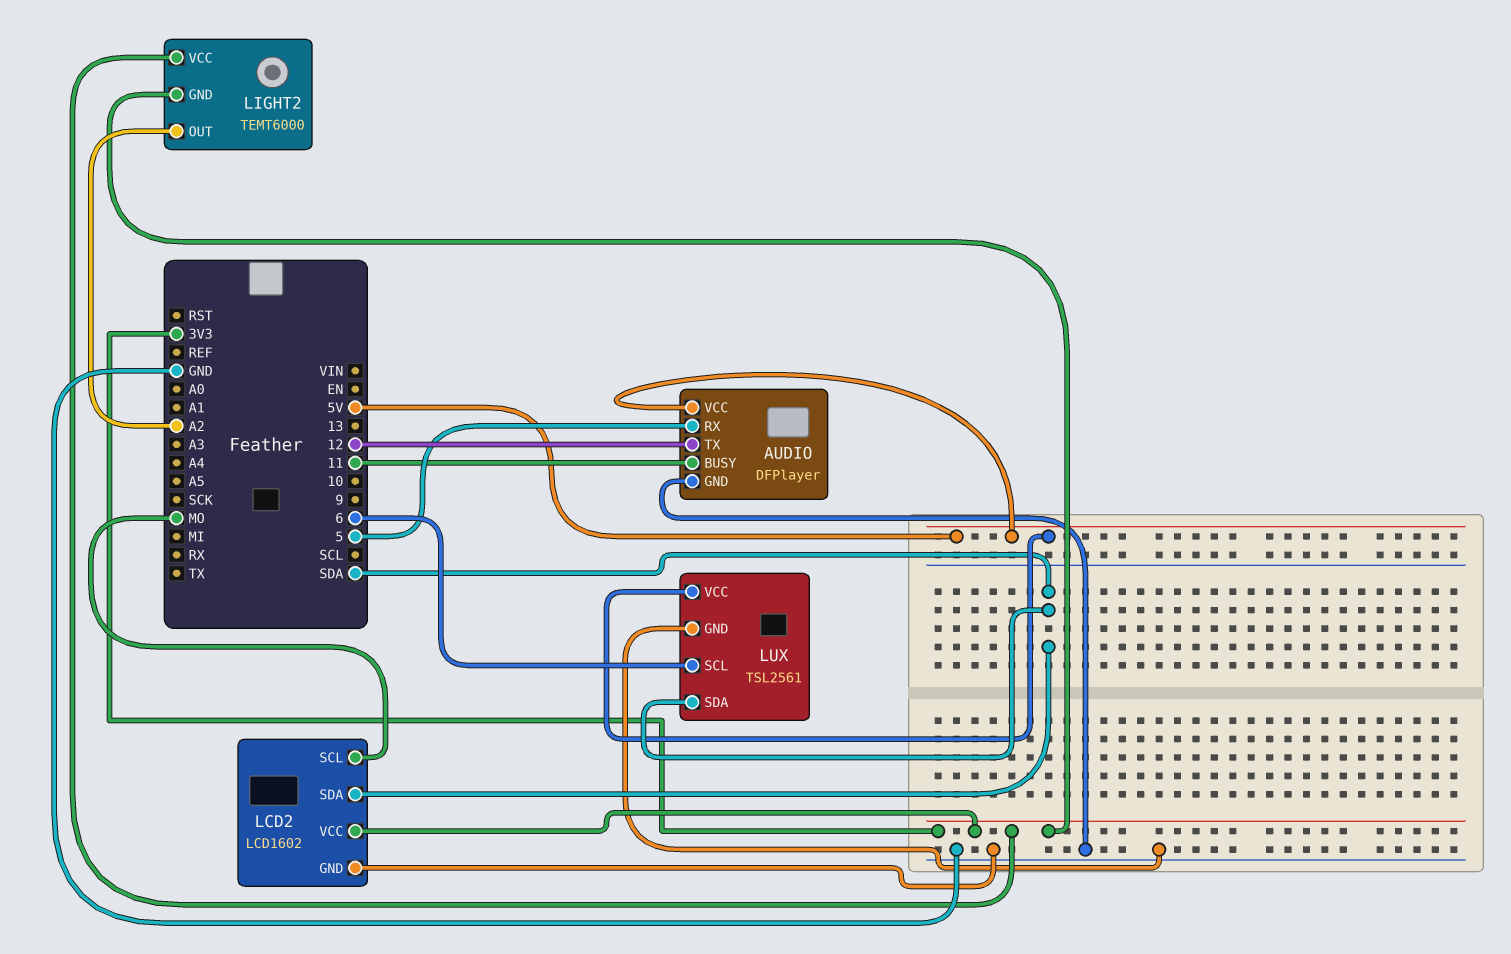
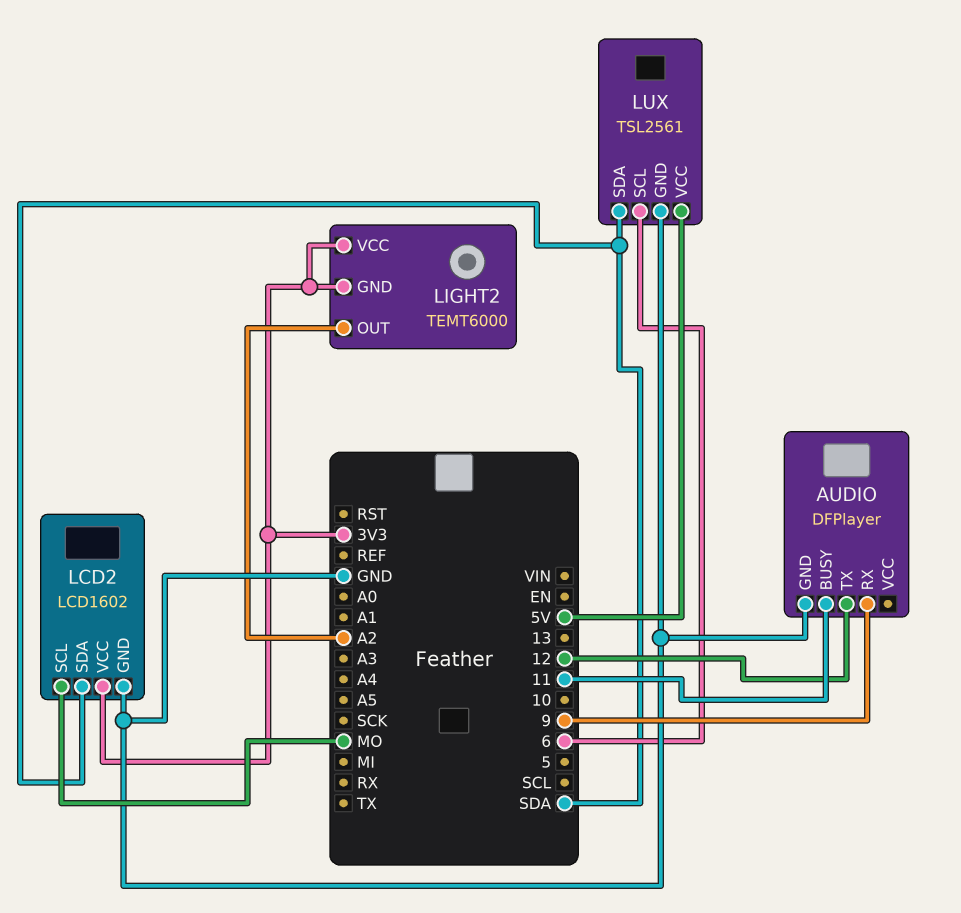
AUDIO pin RX: 5 -> 9
AUDIO pin VCC: 5V -> none

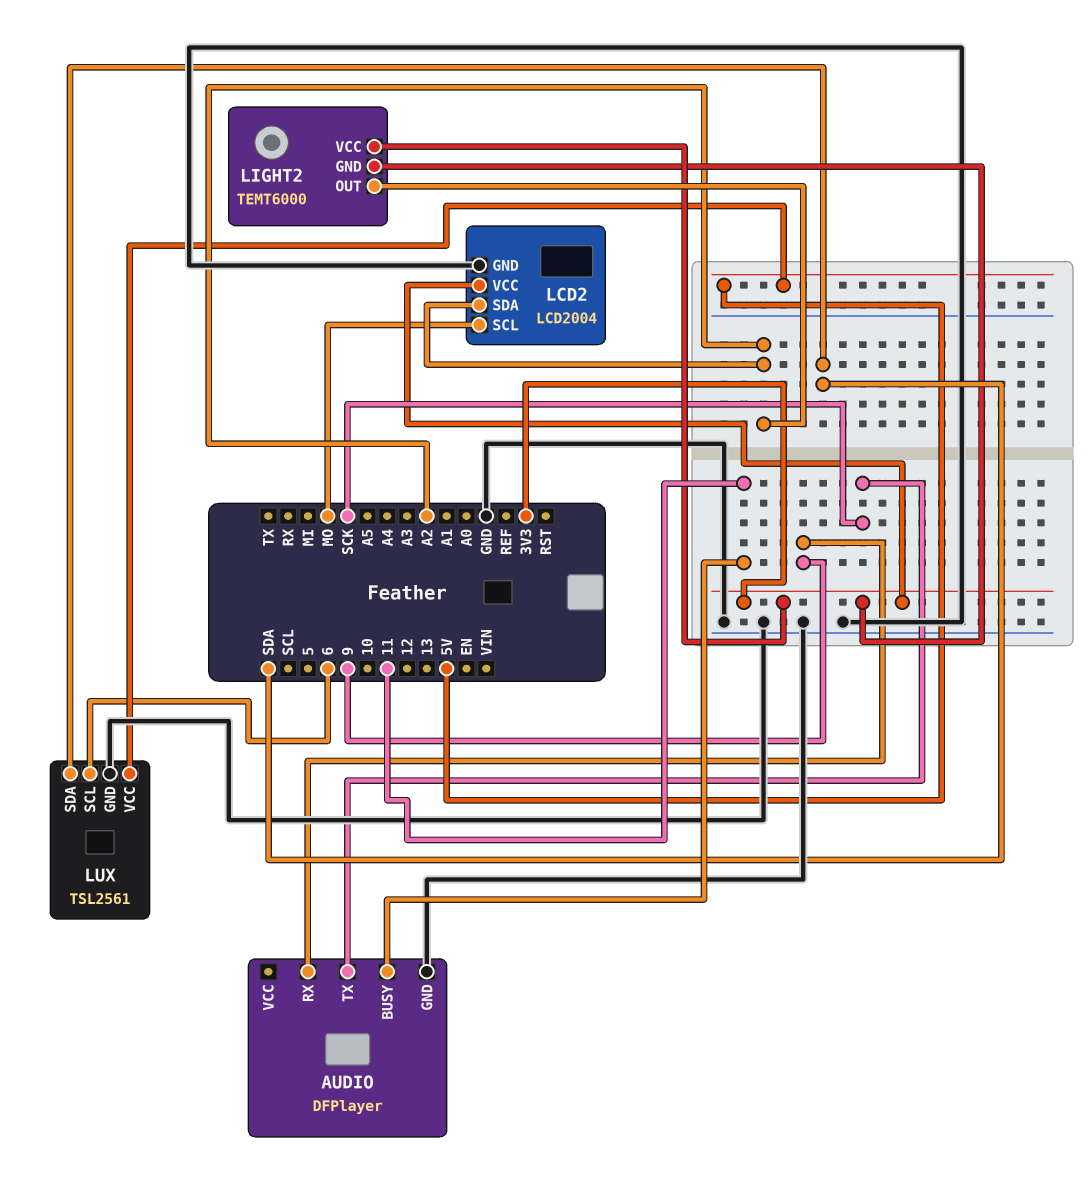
AUDIO pin TX: 12 -> SCK
LCD2: LCD1602 -> LCD2004
LCD2 pin SDA: SDA -> A2

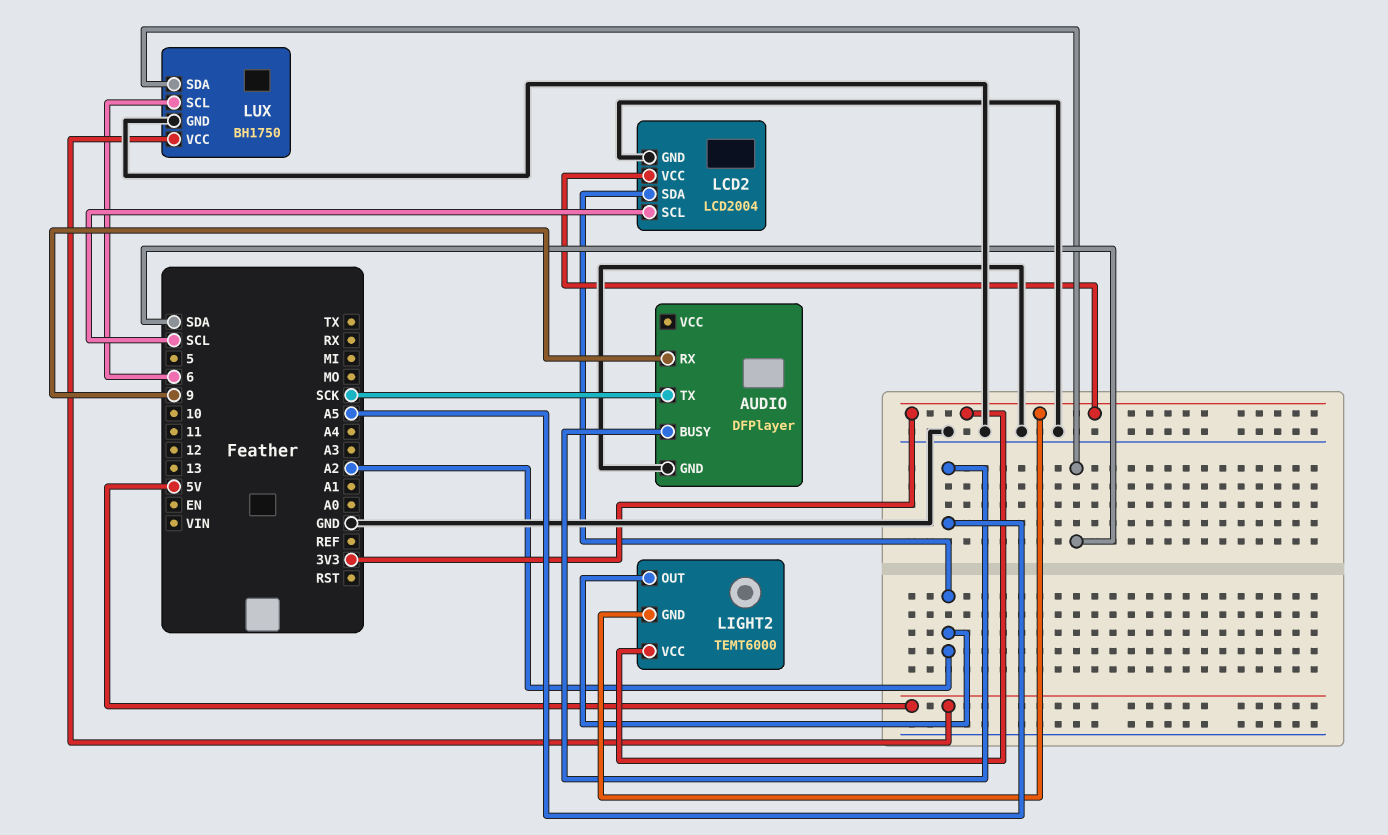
AUDIO pin BUSY: 11 -> A5
LCD2 pin SCL: MO -> SCL
LUX: TSL2561 -> BH1750

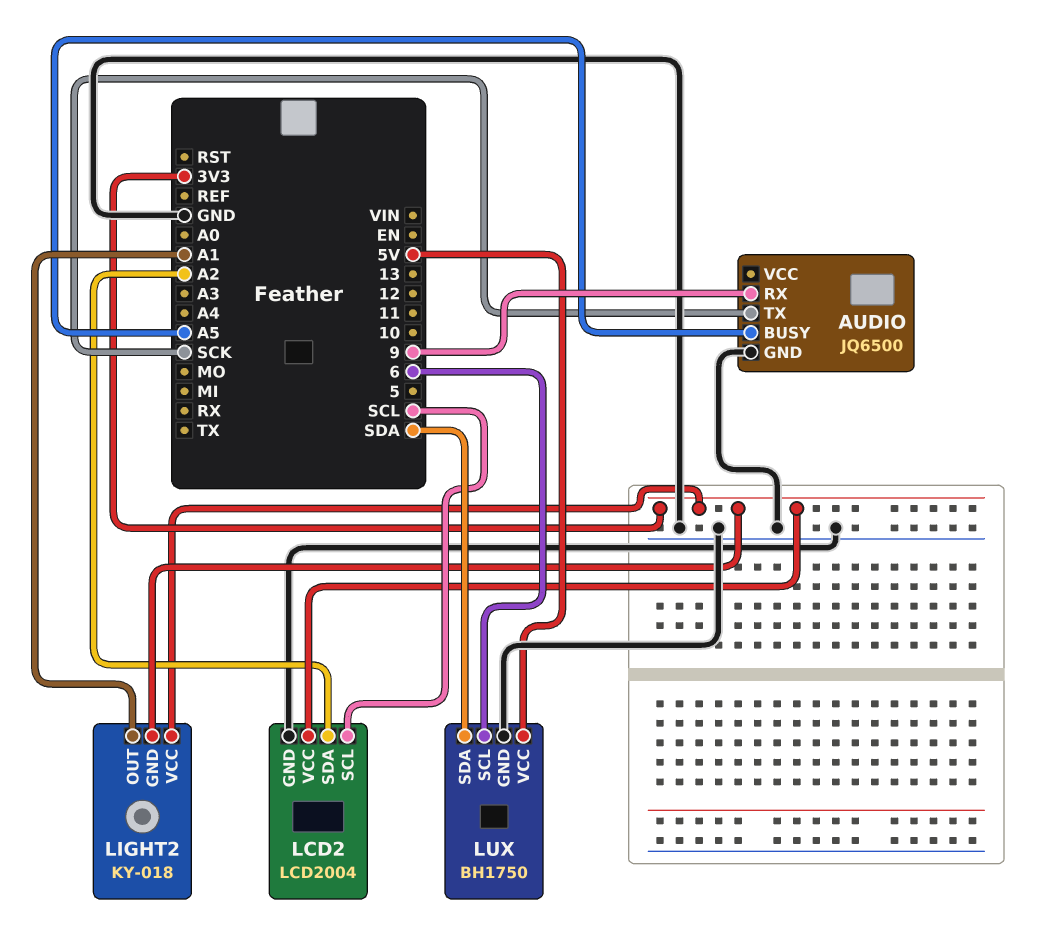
AUDIO: DFPlayer -> JQ6500
LIGHT2: TEMT6000 -> KY-018
LIGHT2 pin OUT: A2 -> A1

